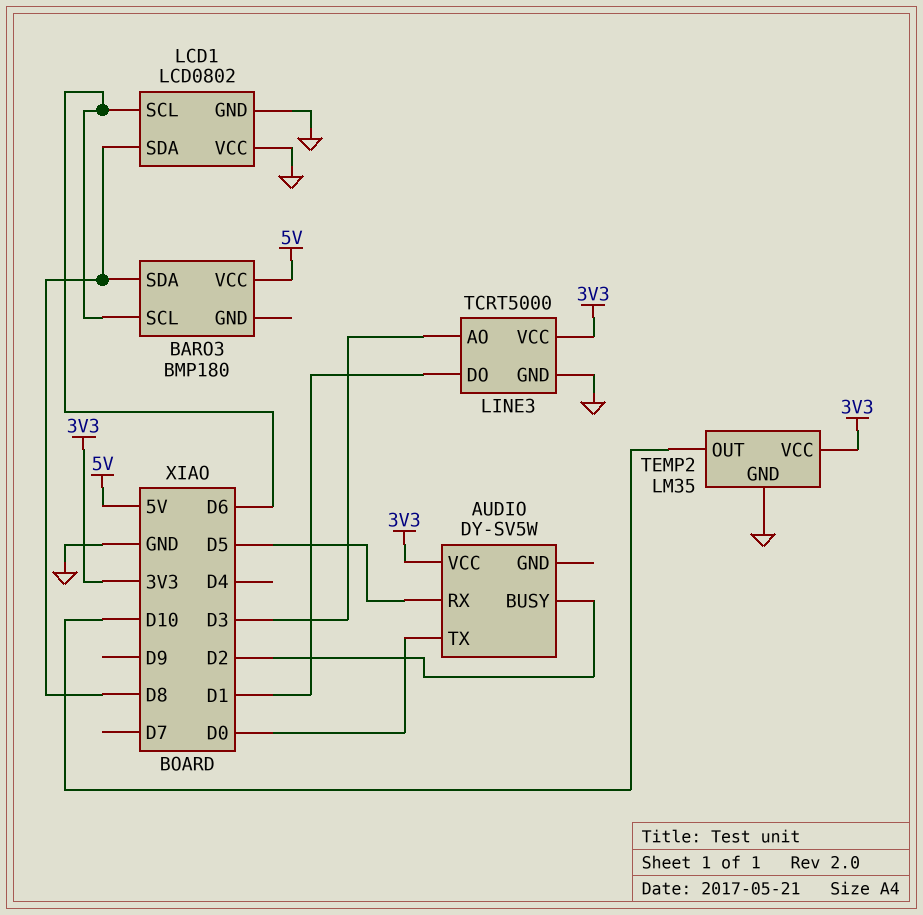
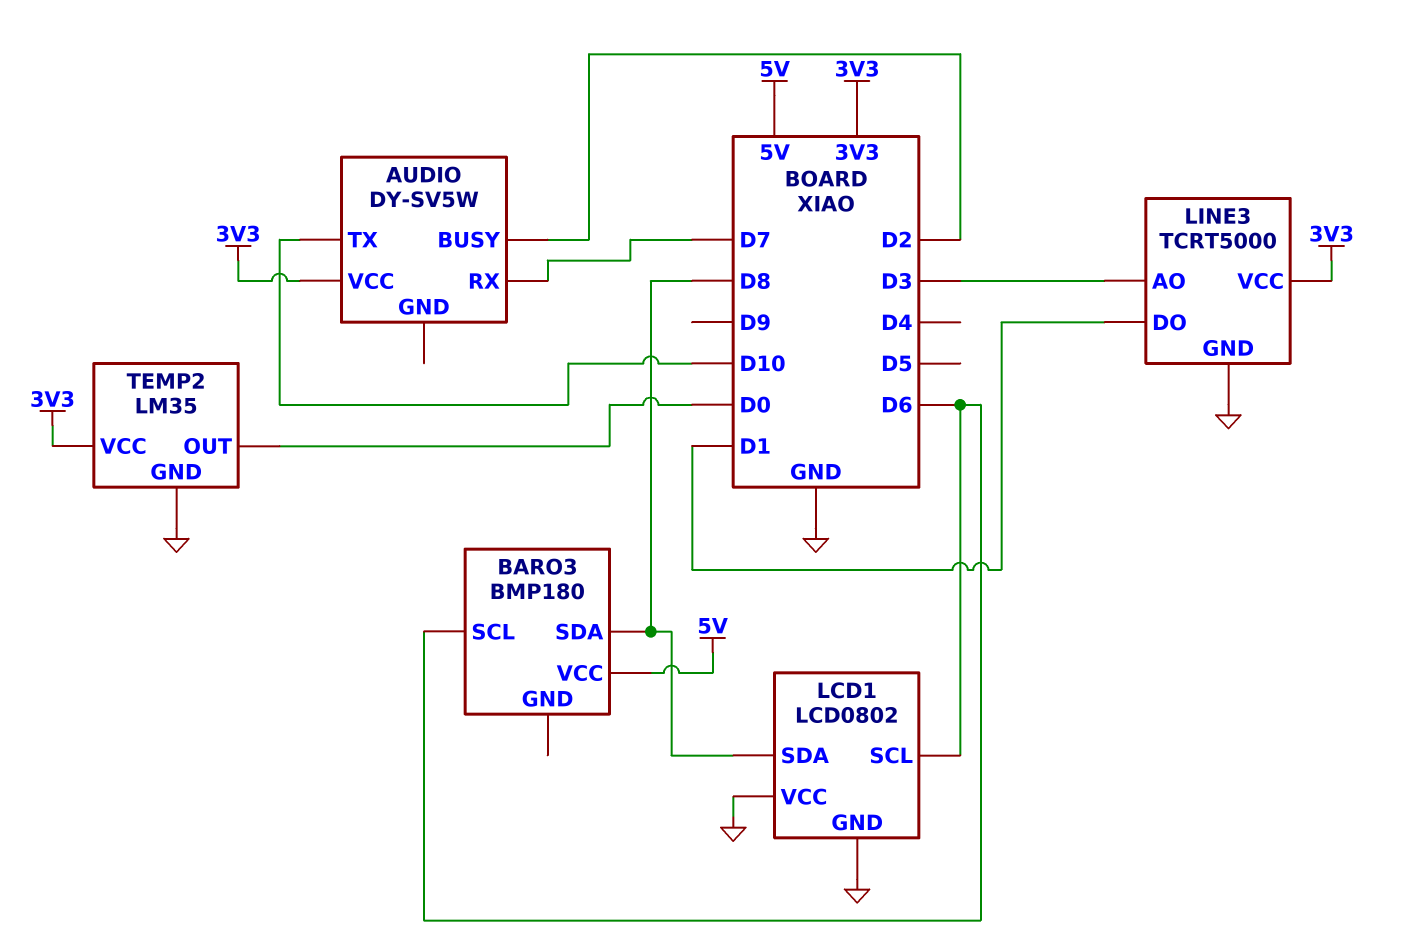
AUDIO pin RX: D5 -> D7
AUDIO pin TX: D0 -> D10
TEMP2 pin OUT: D10 -> D0

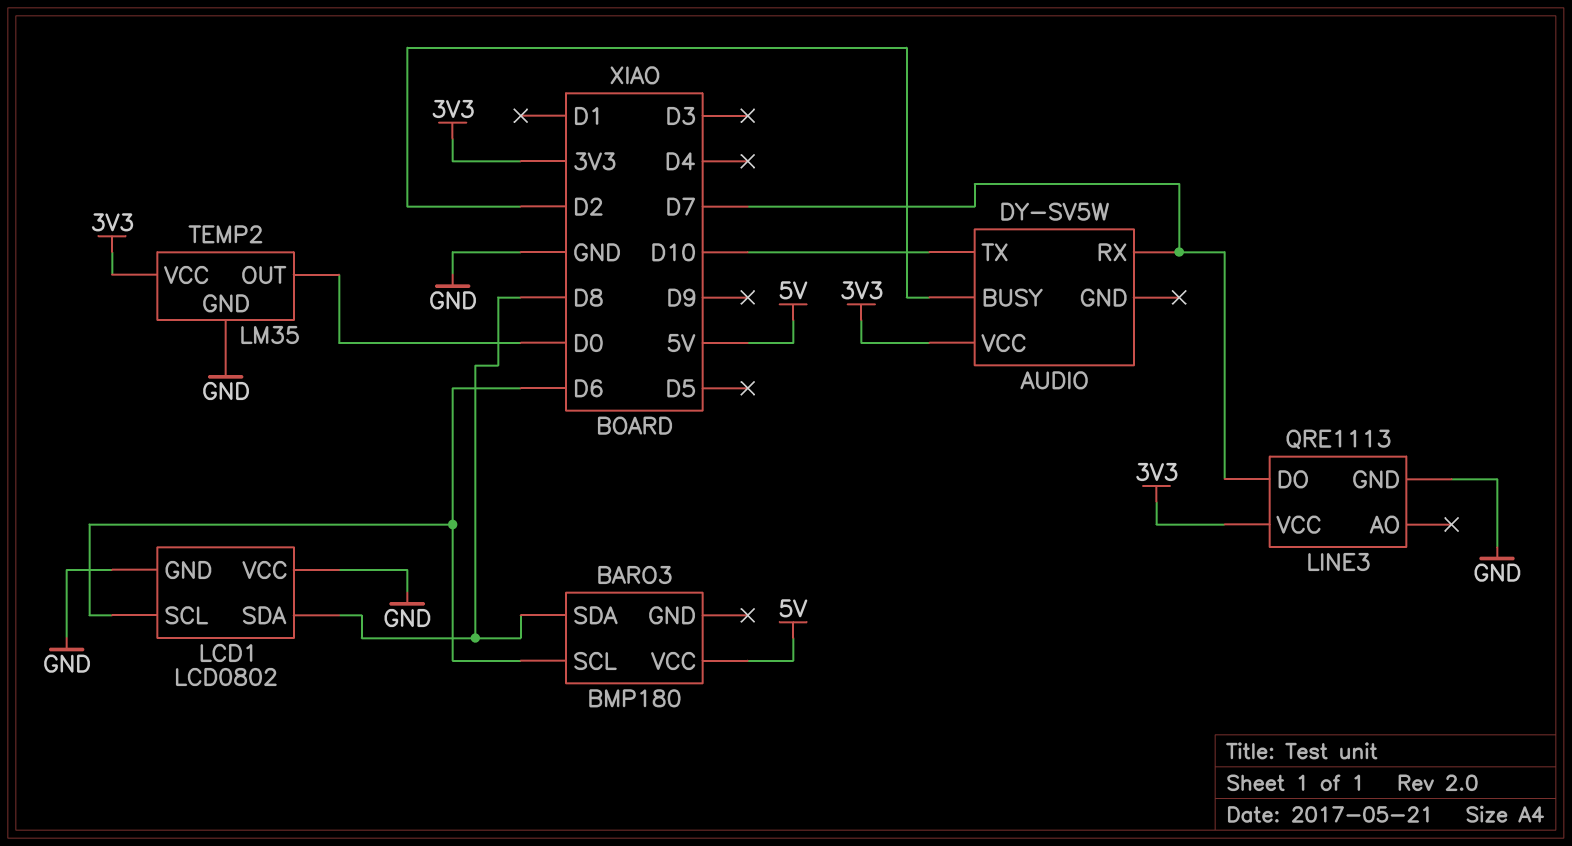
LINE3: TCRT5000 -> QRE1113
LINE3 pin AO: D3 -> none
LINE3 pin DO: D1 -> D7

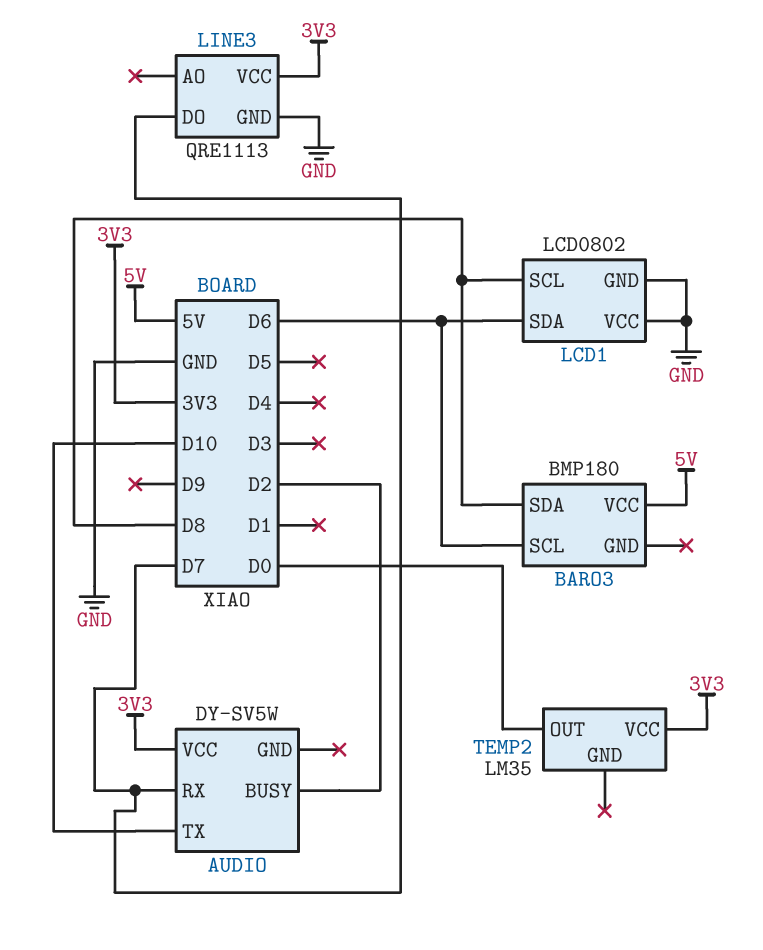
LCD1 pin SCL: D6 -> D8
LCD1 pin SDA: D8 -> D6
TEMP2 pin GND: GND -> none

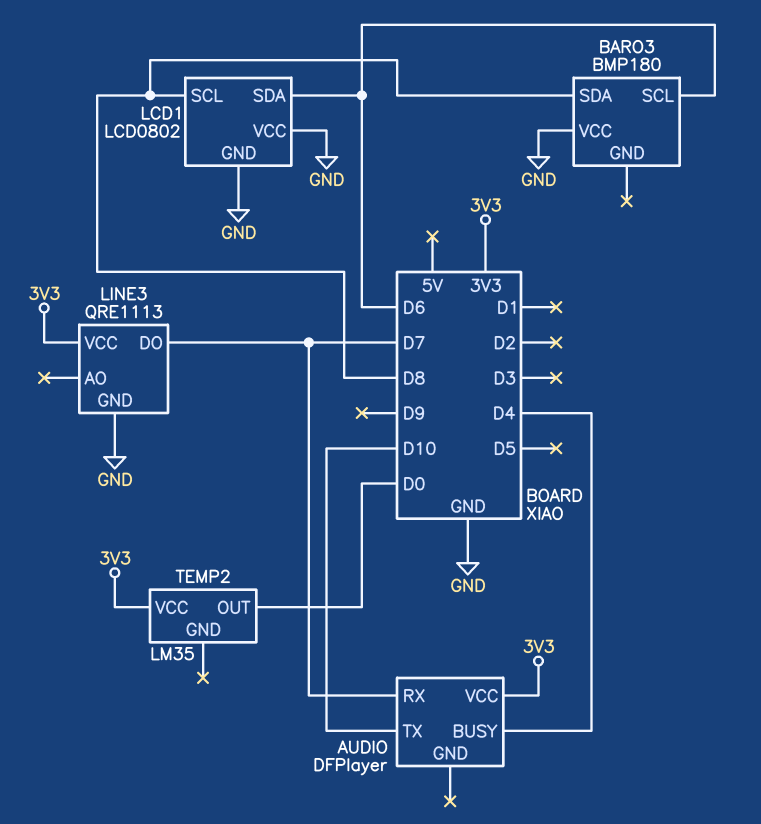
AUDIO: DY-SV5W -> DFPlayer
AUDIO pin BUSY: D2 -> D4
BARO3 pin VCC: 5V -> GND

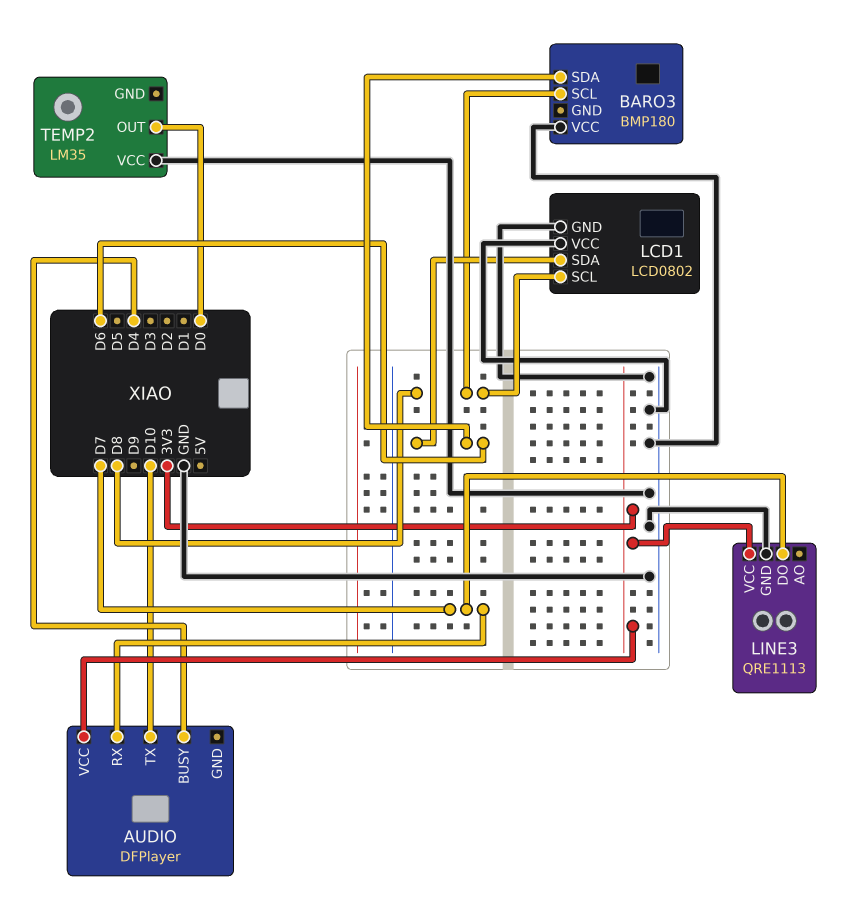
BARO3 pin SCL: D6 -> D8
BARO3 pin SDA: D8 -> D6
TEMP2 pin VCC: 3V3 -> GND

